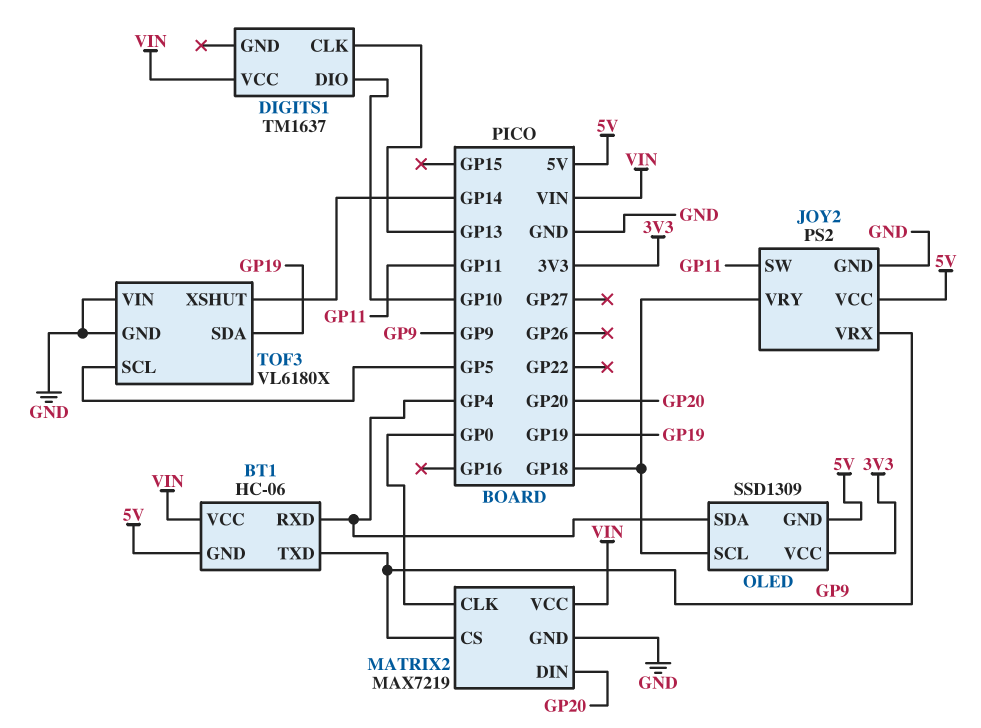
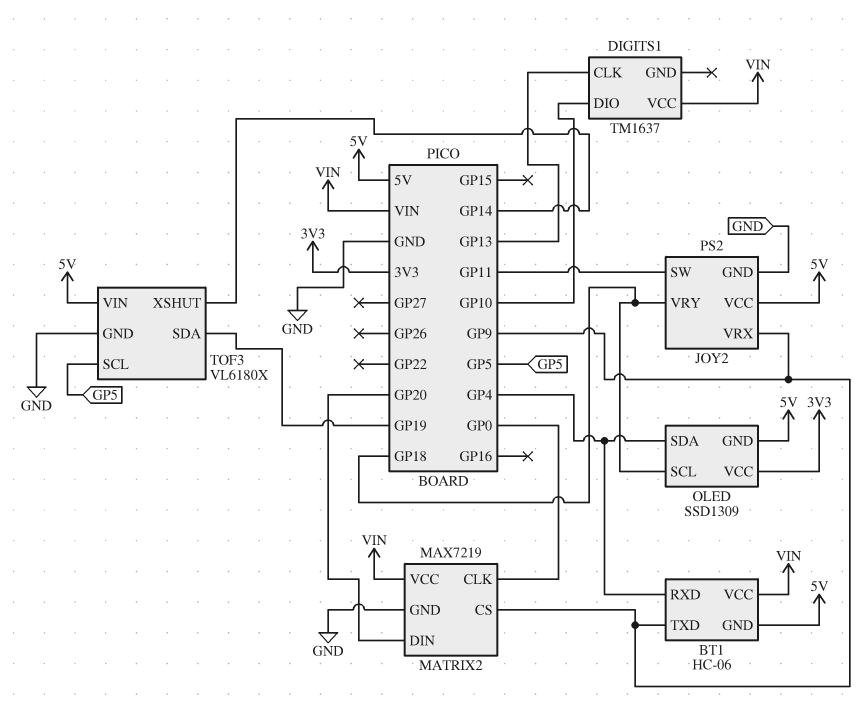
TOF3 pin VIN: GND -> 5V

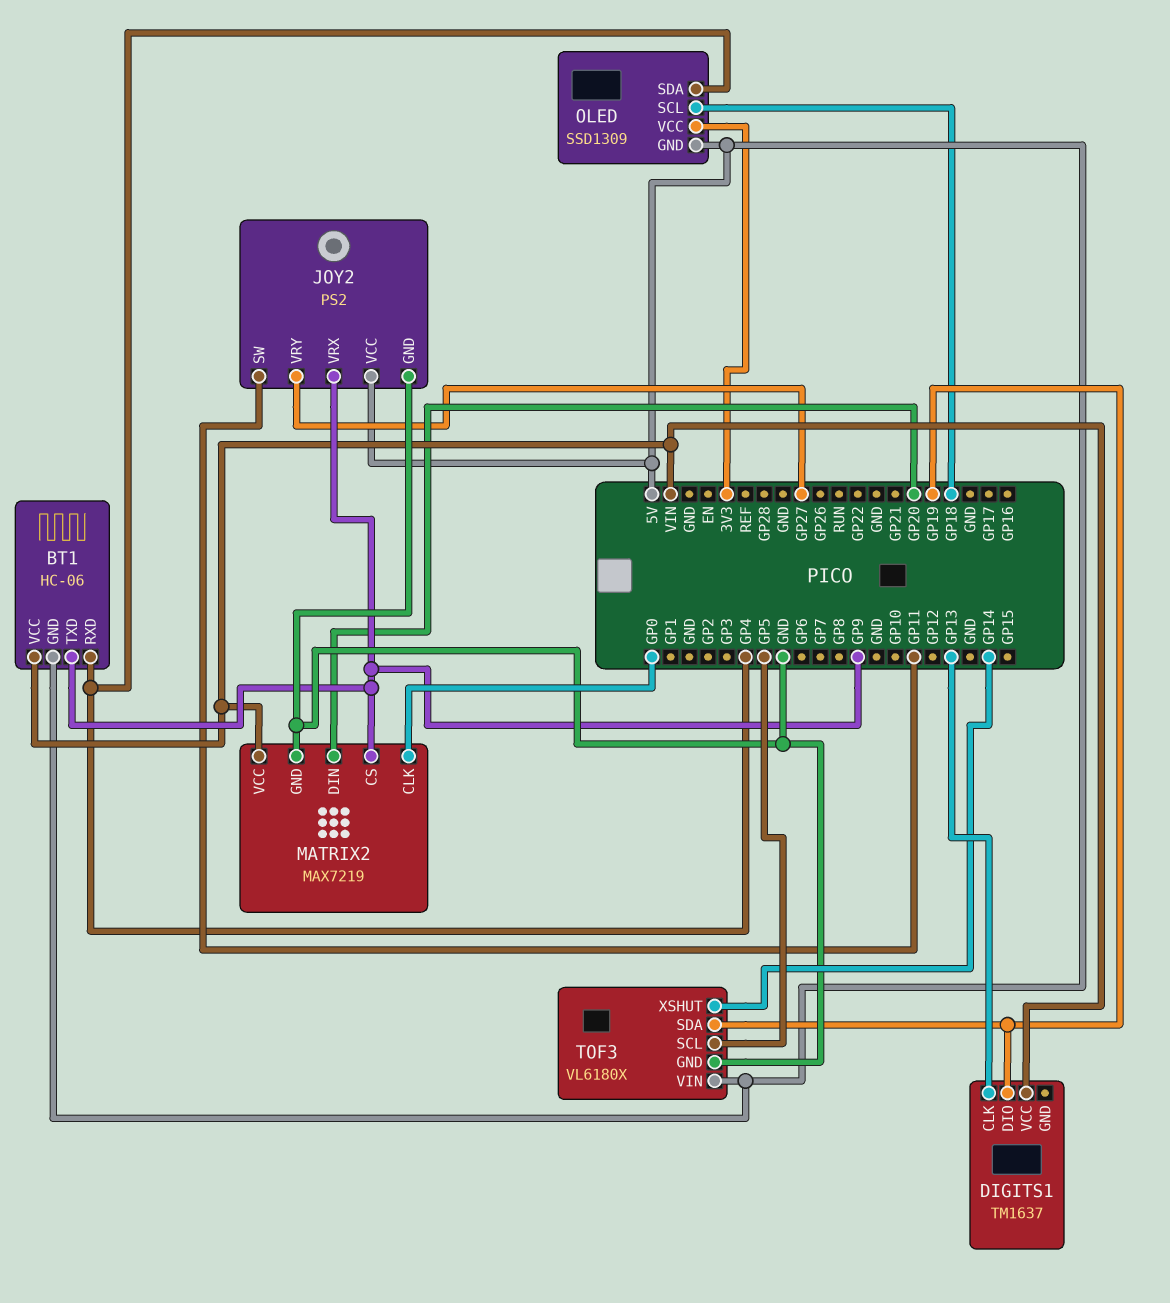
DIGITS1 pin DIO: GP10 -> GP19
JOY2 pin VRY: GP18 -> GP27

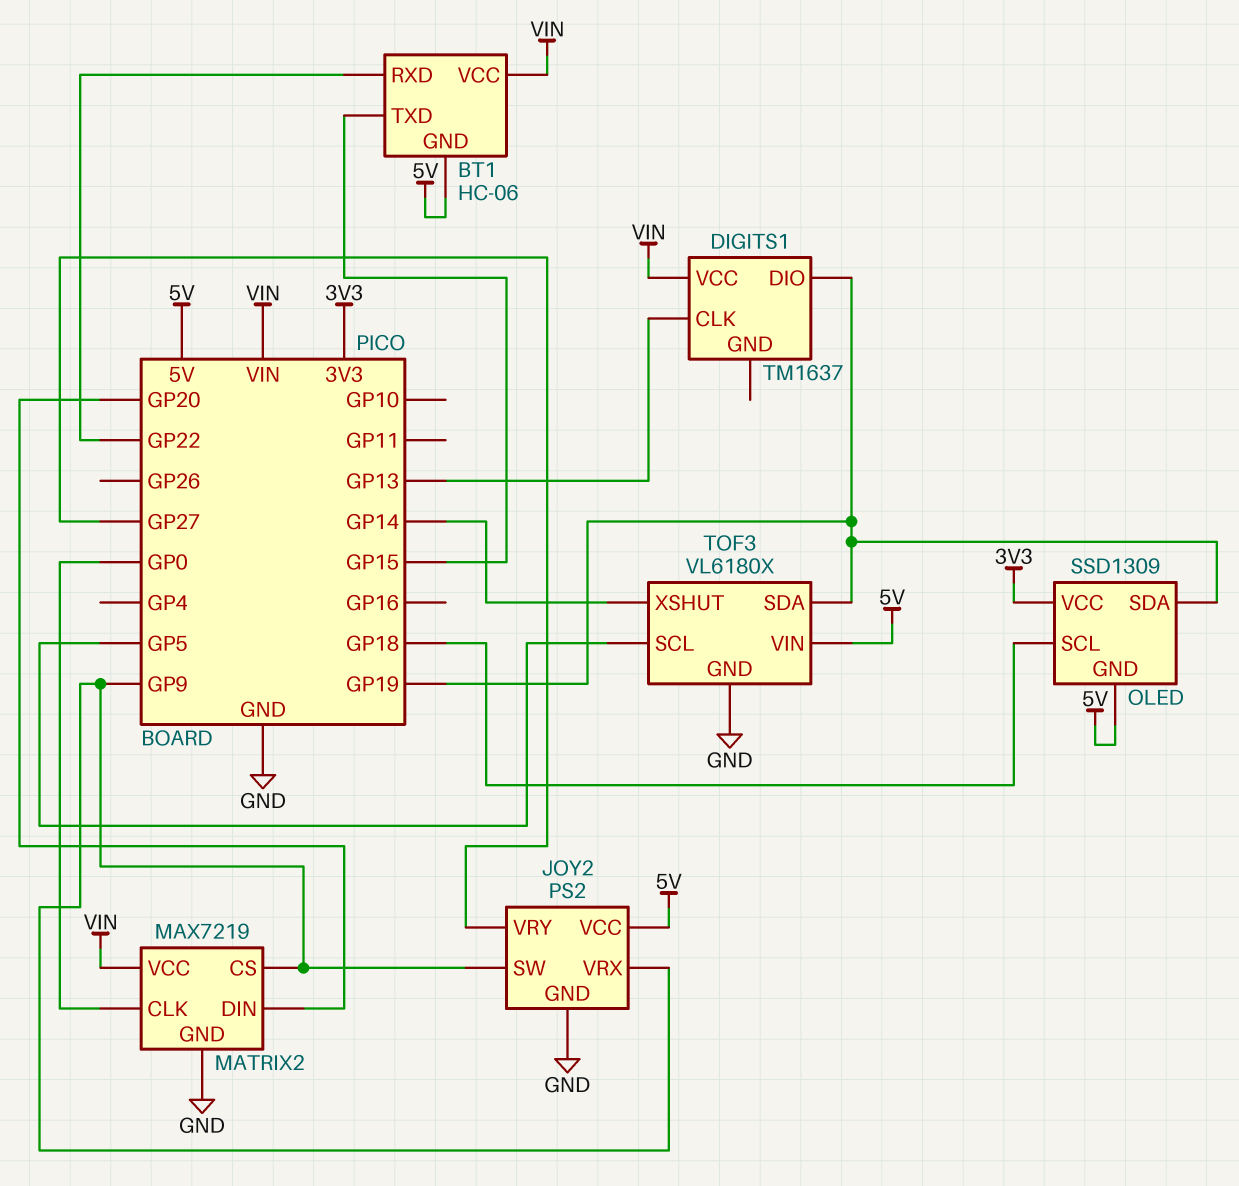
BT1 pin RXD: GP4 -> GP22
BT1 pin TXD: GP9 -> GP15
JOY2 pin SW: GP11 -> GP9
OLED pin SDA: GP4 -> GP19

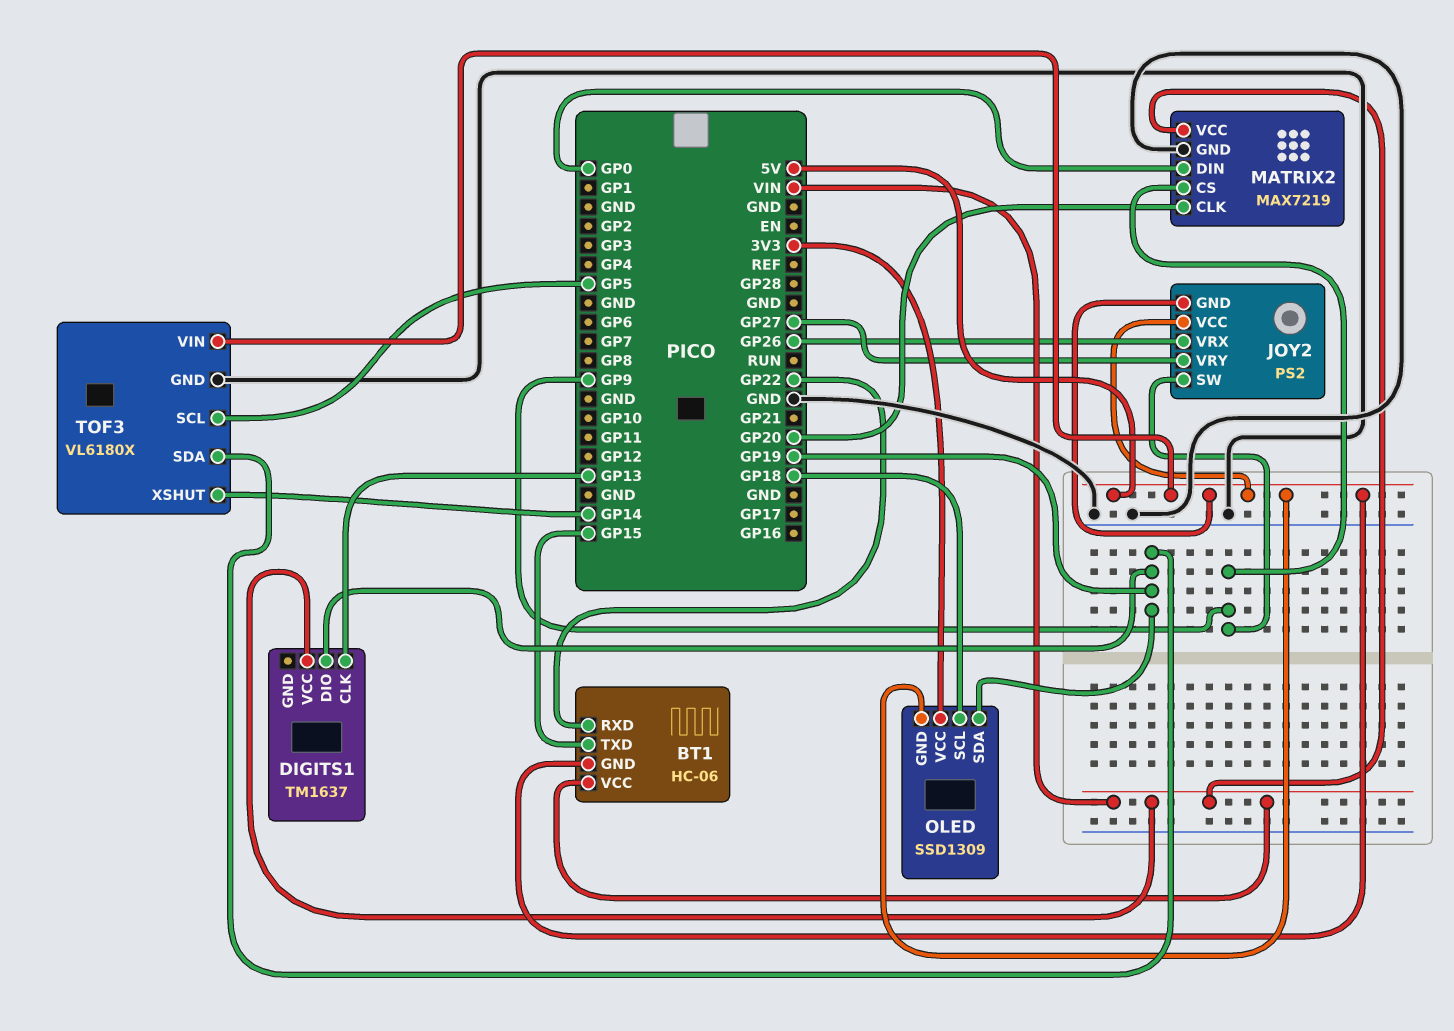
JOY2 pin GND: GND -> 5V
JOY2 pin VRX: GP9 -> GP26
MATRIX2 pin CLK: GP0 -> GP20
MATRIX2 pin DIN: GP20 -> GP0

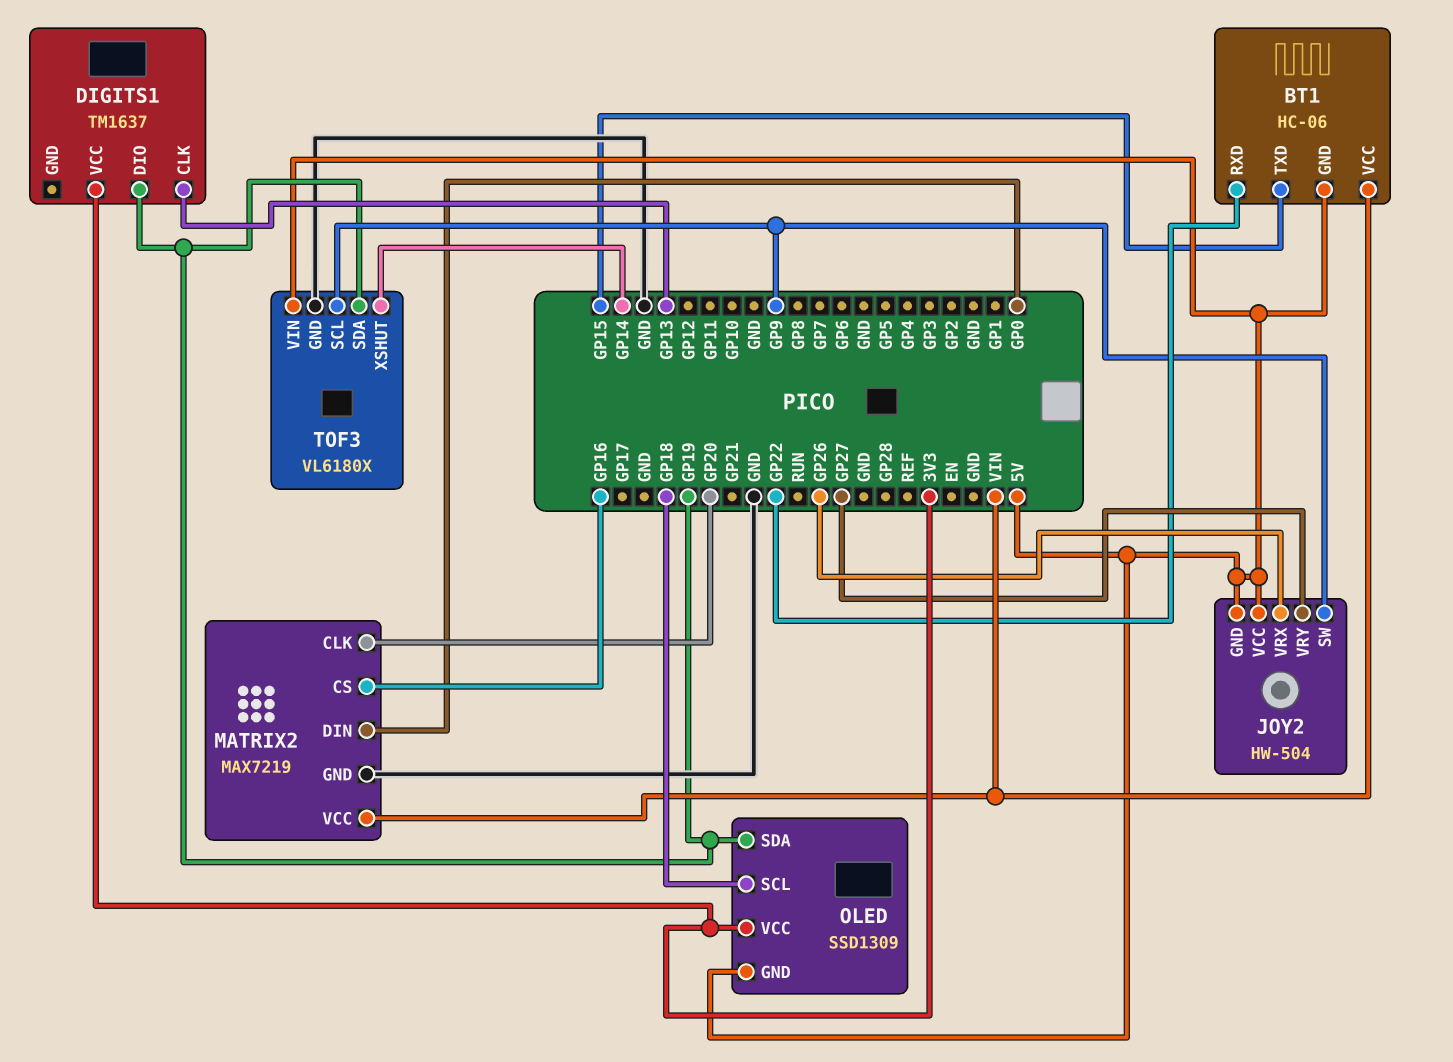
DIGITS1 pin VCC: VIN -> 3V3
JOY2: PS2 -> HW-504
MATRIX2 pin CS: GP9 -> GP16
TOF3 pin SCL: GP5 -> GP9

